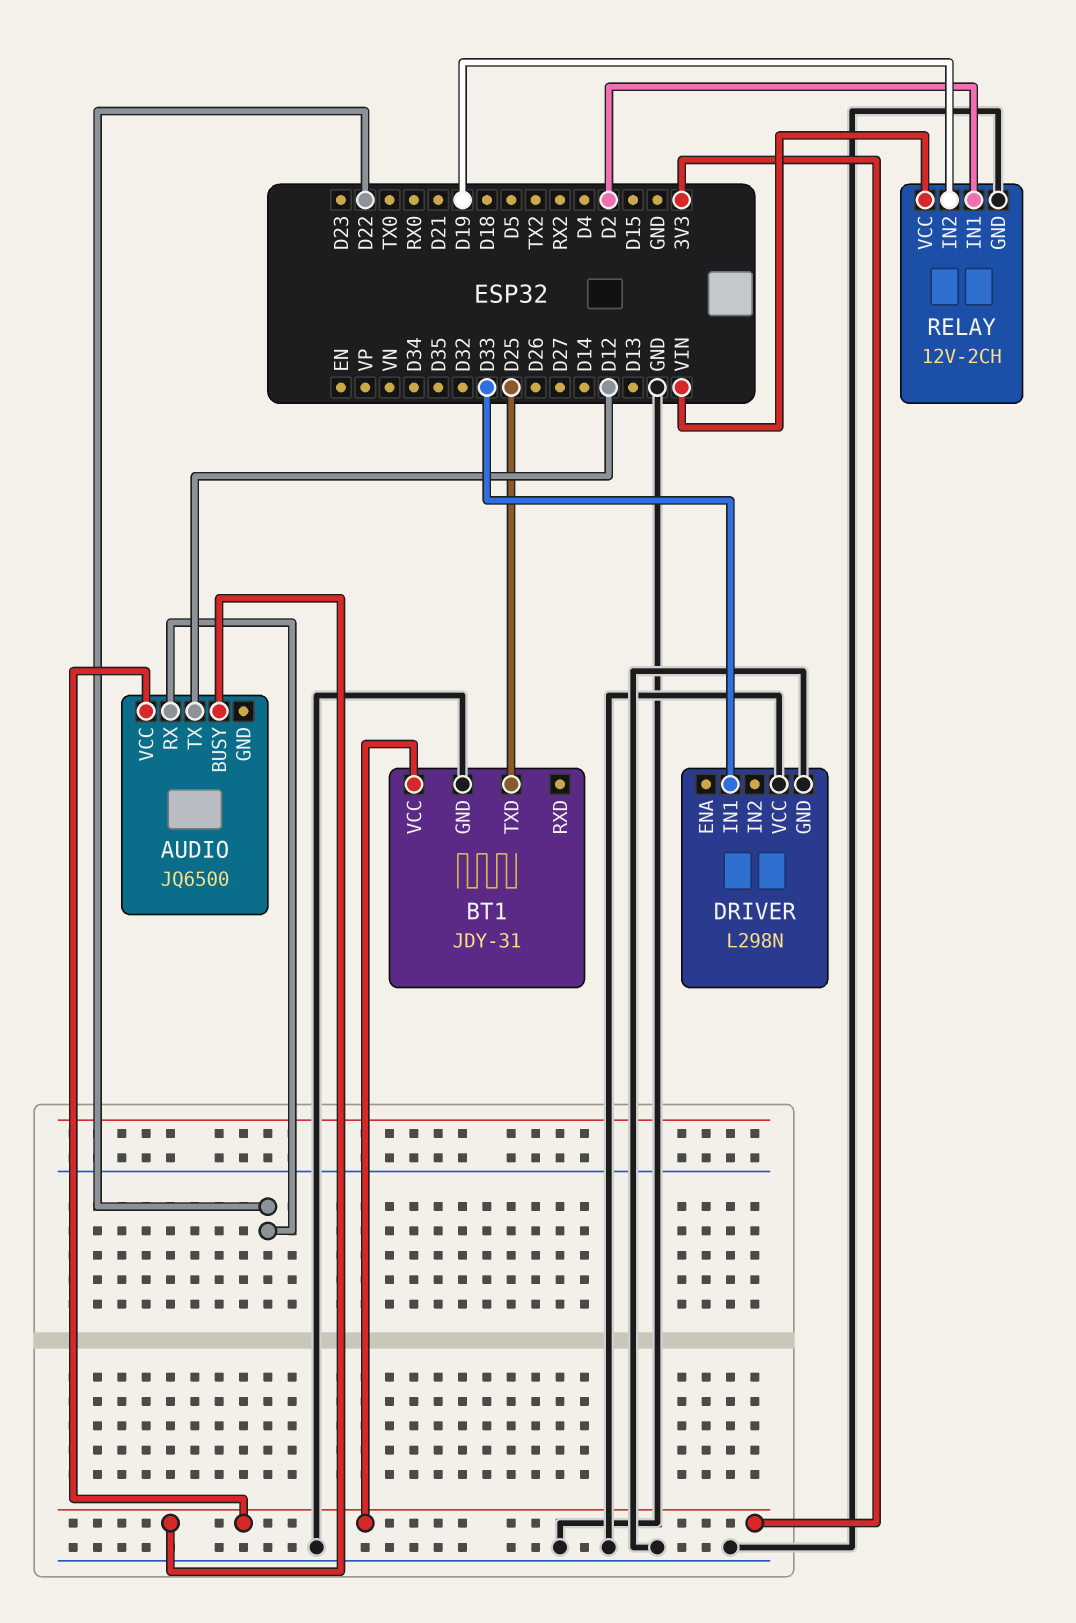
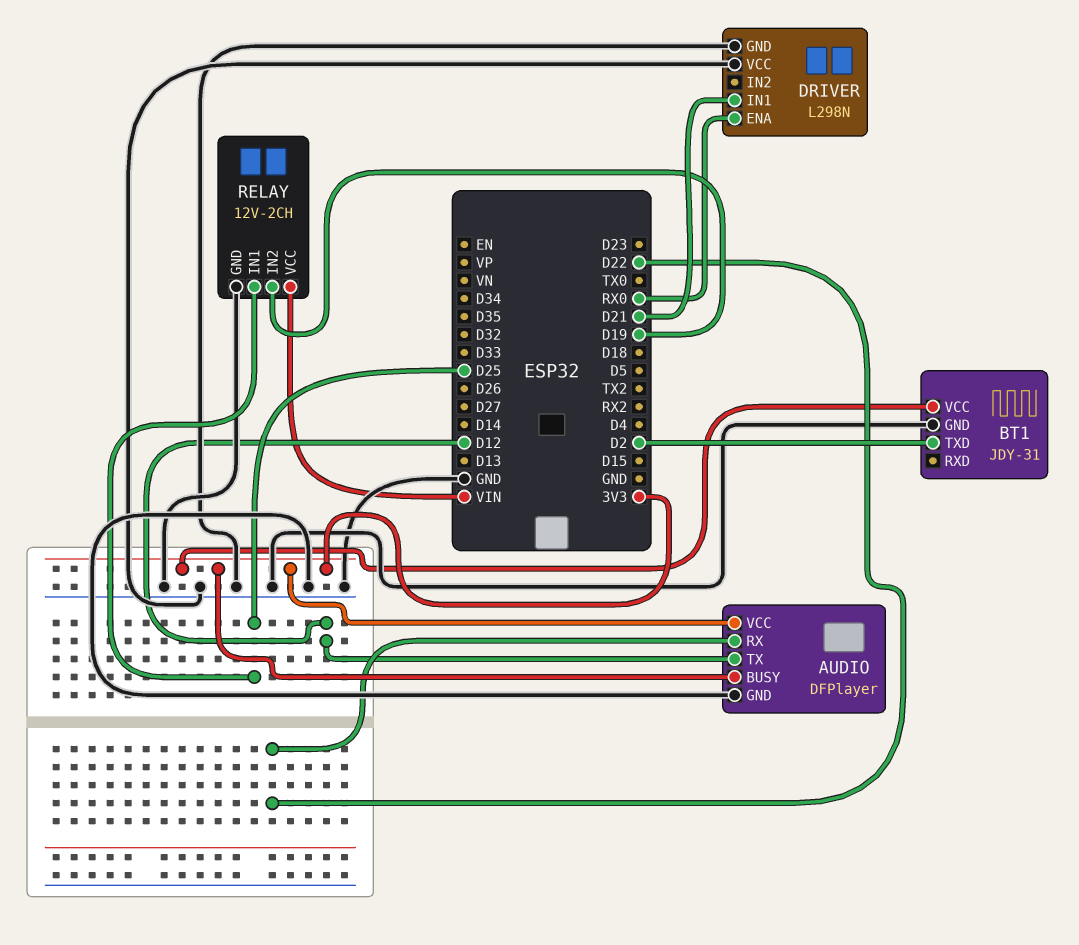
AUDIO: JQ6500 -> DFPlayer
AUDIO pin GND: none -> GND
BT1 pin TXD: D25 -> D2
DRIVER pin ENA: none -> RX0
DRIVER pin IN1: D33 -> D21
RELAY pin IN1: D2 -> D25

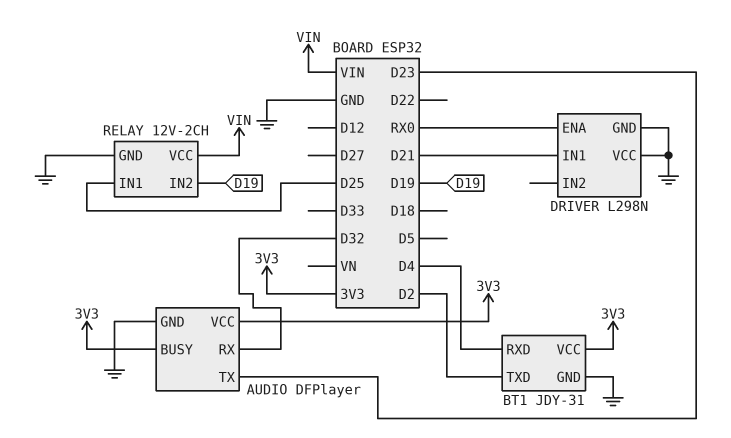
AUDIO pin RX: D22 -> D32
AUDIO pin TX: D12 -> D23
BT1 pin RXD: none -> D4

